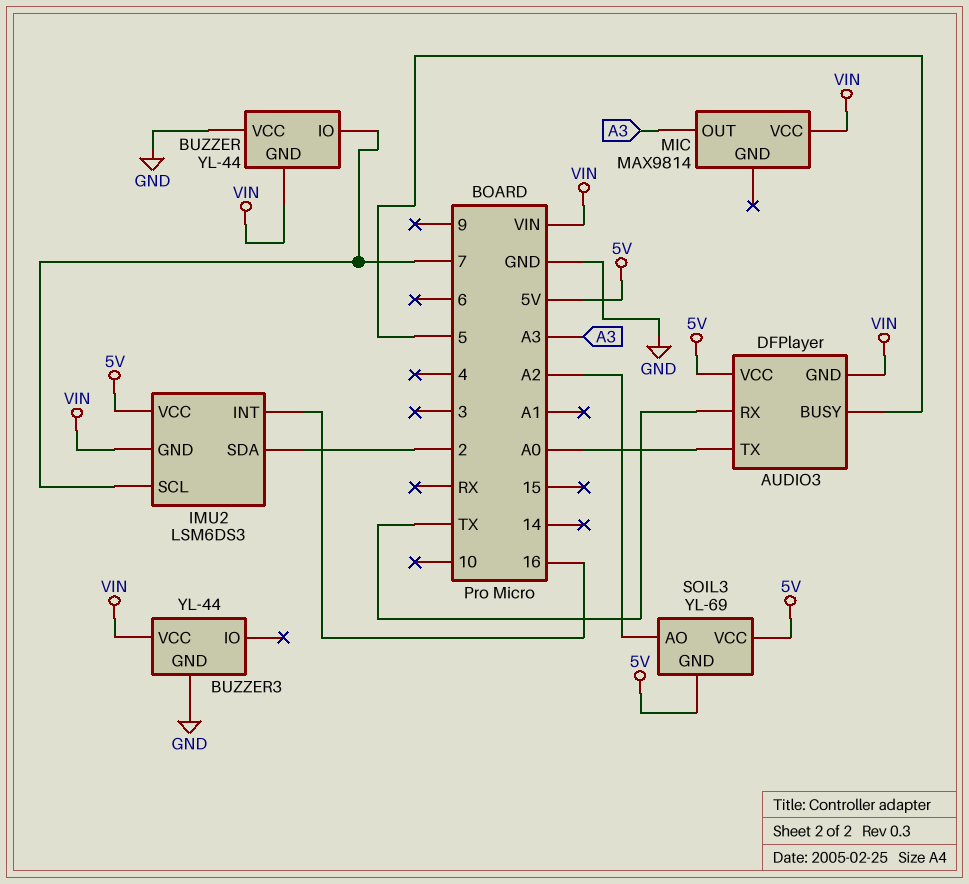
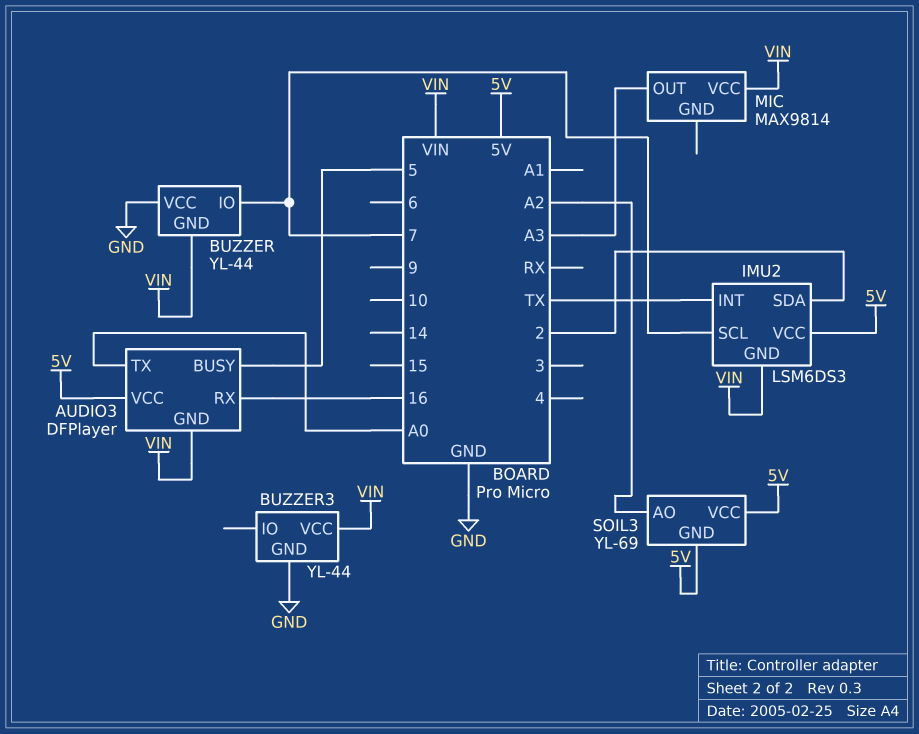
AUDIO3 pin RX: TX -> 16
IMU2 pin INT: 16 -> TX

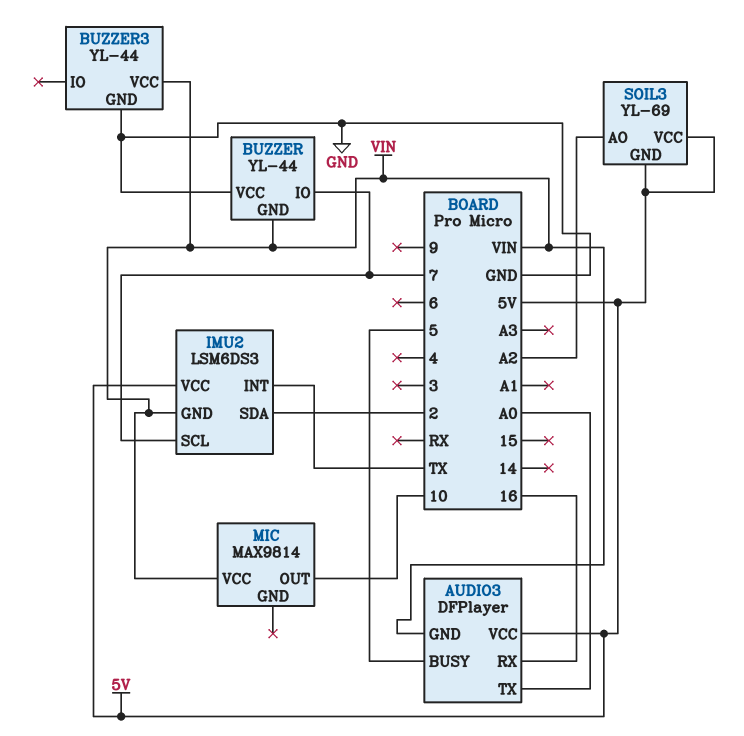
MIC pin OUT: A3 -> 10

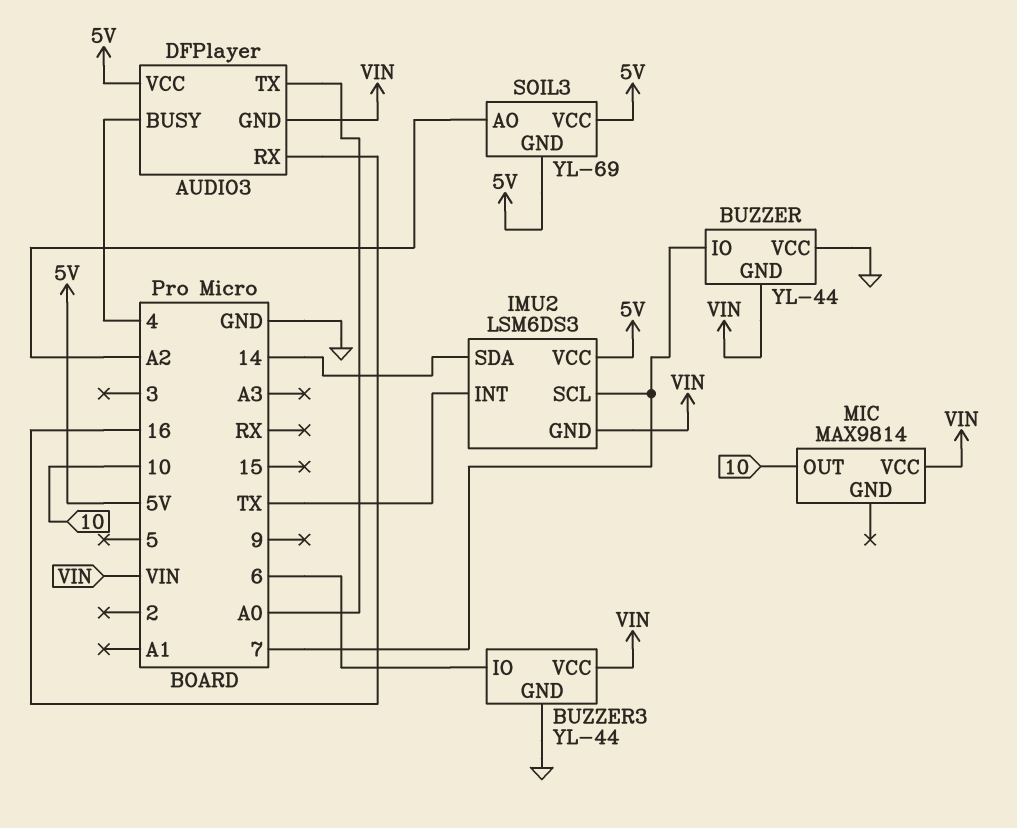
AUDIO3 pin BUSY: 5 -> 4
BUZZER3 pin IO: none -> 6
IMU2 pin SDA: 2 -> 14

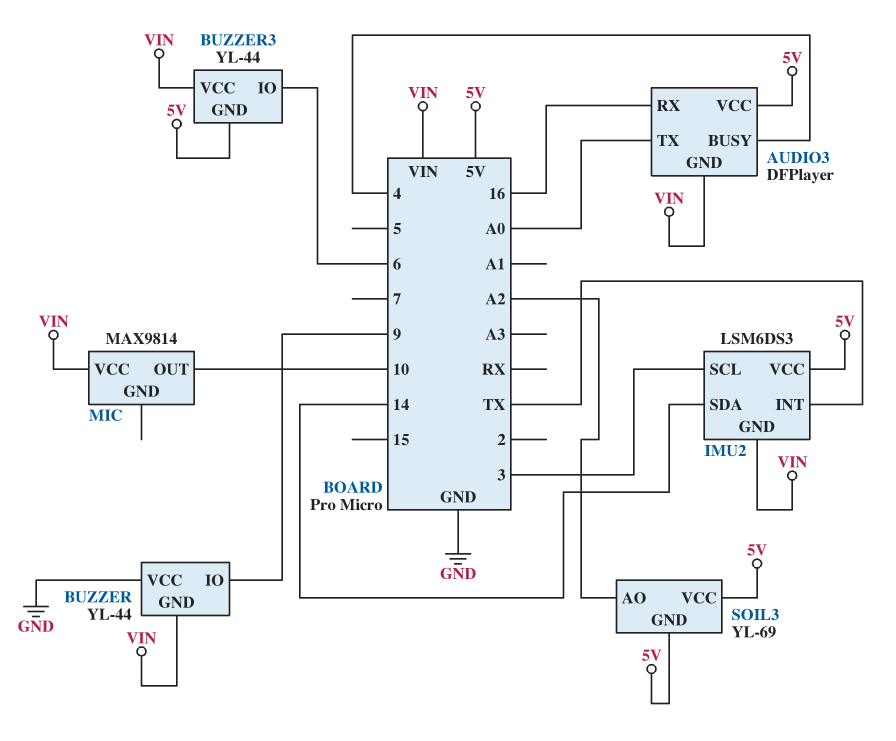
BUZZER pin IO: 7 -> 9
BUZZER3 pin GND: GND -> 5V
IMU2 pin SCL: 7 -> 3

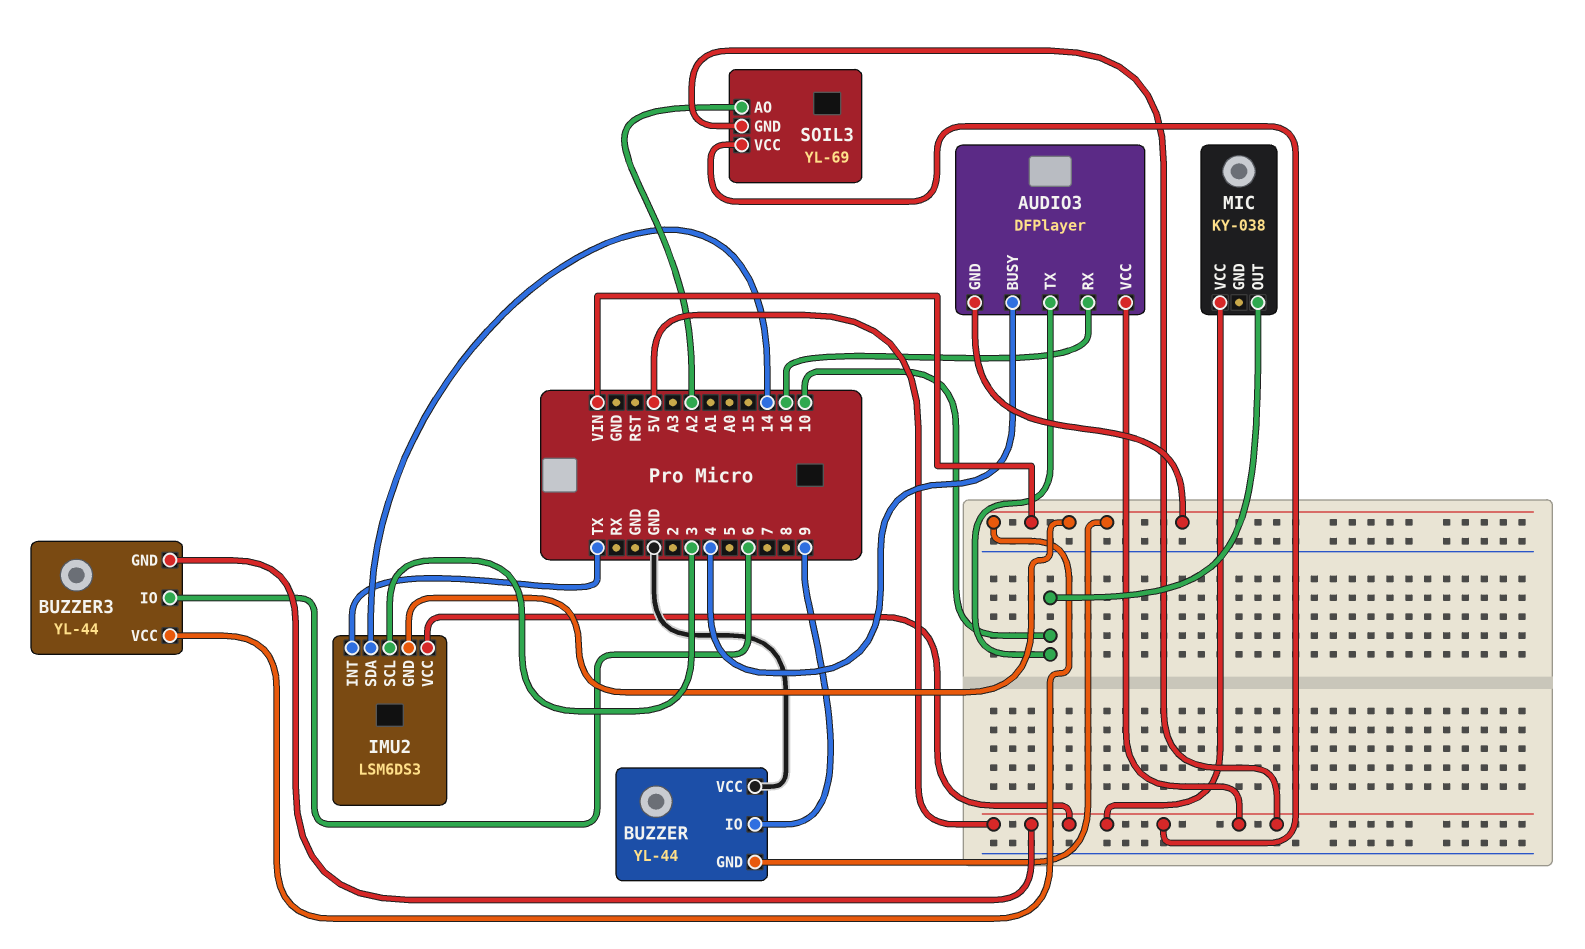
AUDIO3 pin TX: A0 -> 10
MIC: MAX9814 -> KY-038
MIC pin VCC: VIN -> 5V

